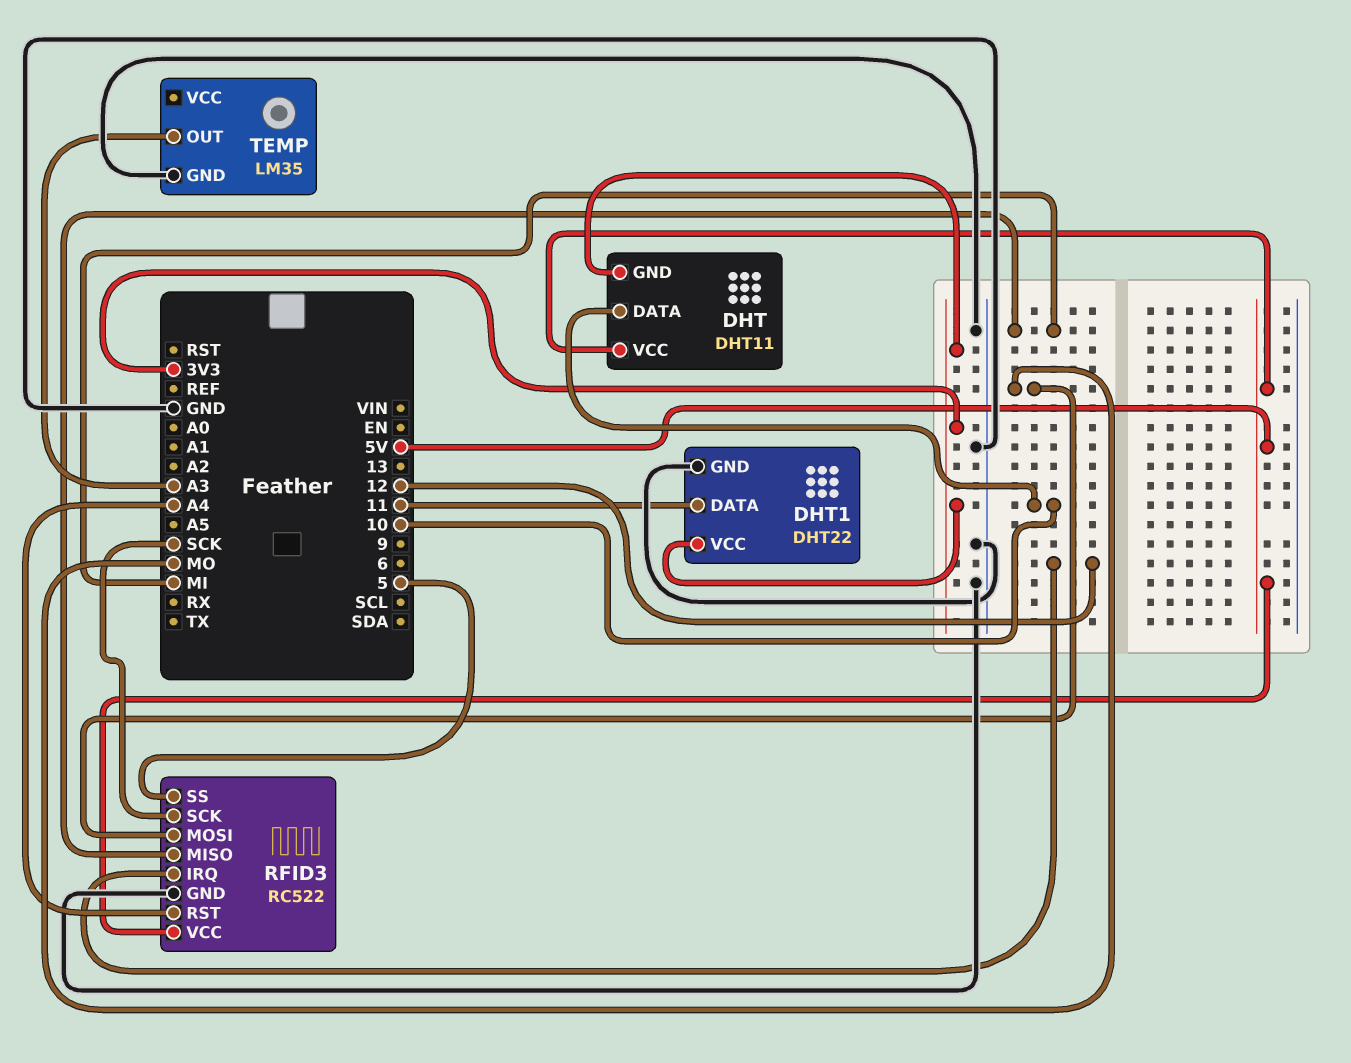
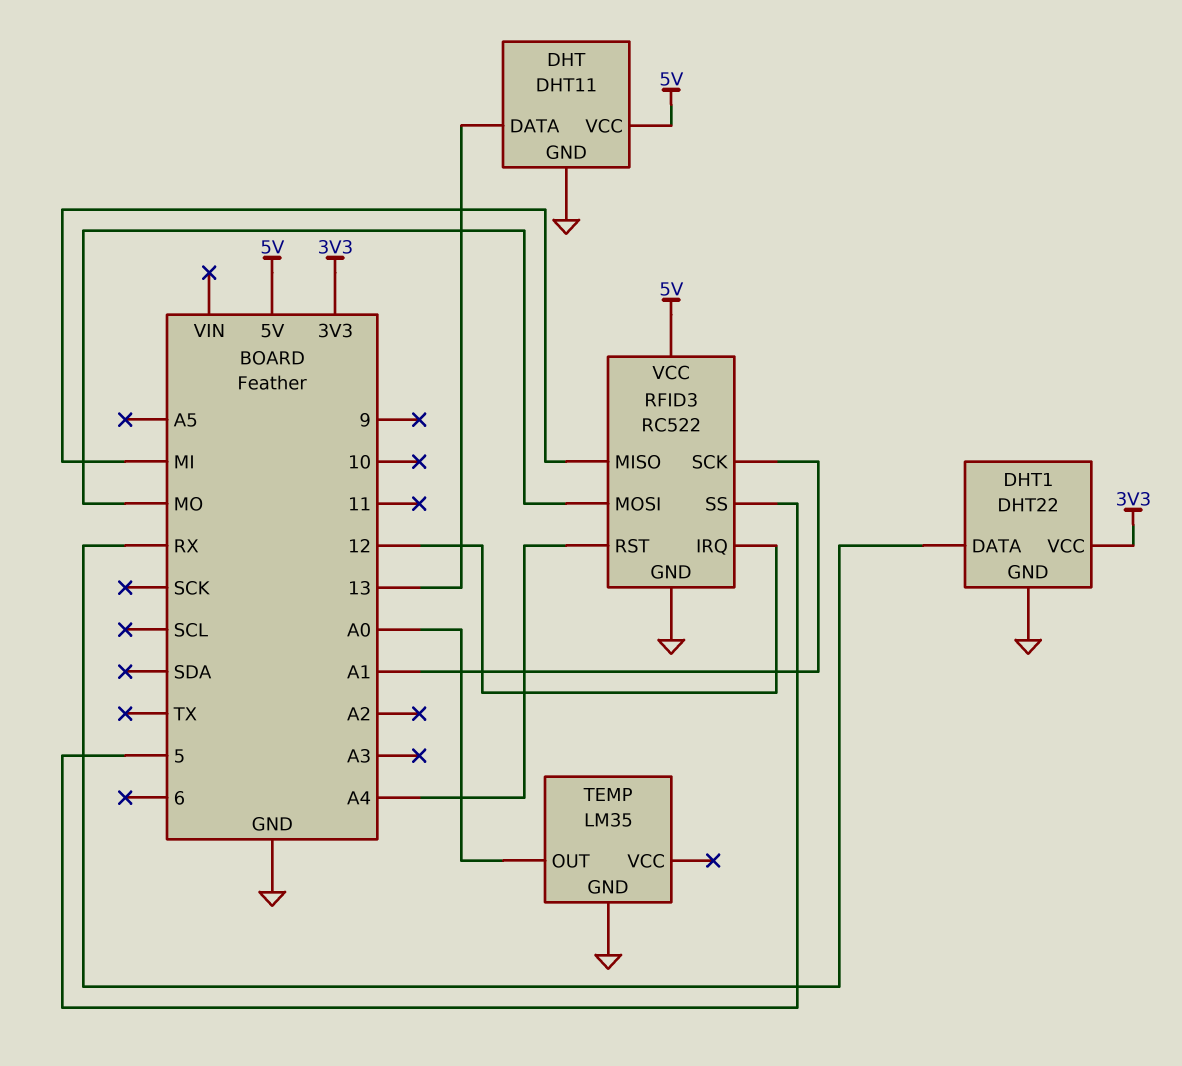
DHT pin DATA: 10 -> 13
DHT pin GND: 3V3 -> GND
DHT1 pin DATA: 11 -> RX
RFID3 pin SCK: SCK -> A1
TEMP pin OUT: A3 -> A0

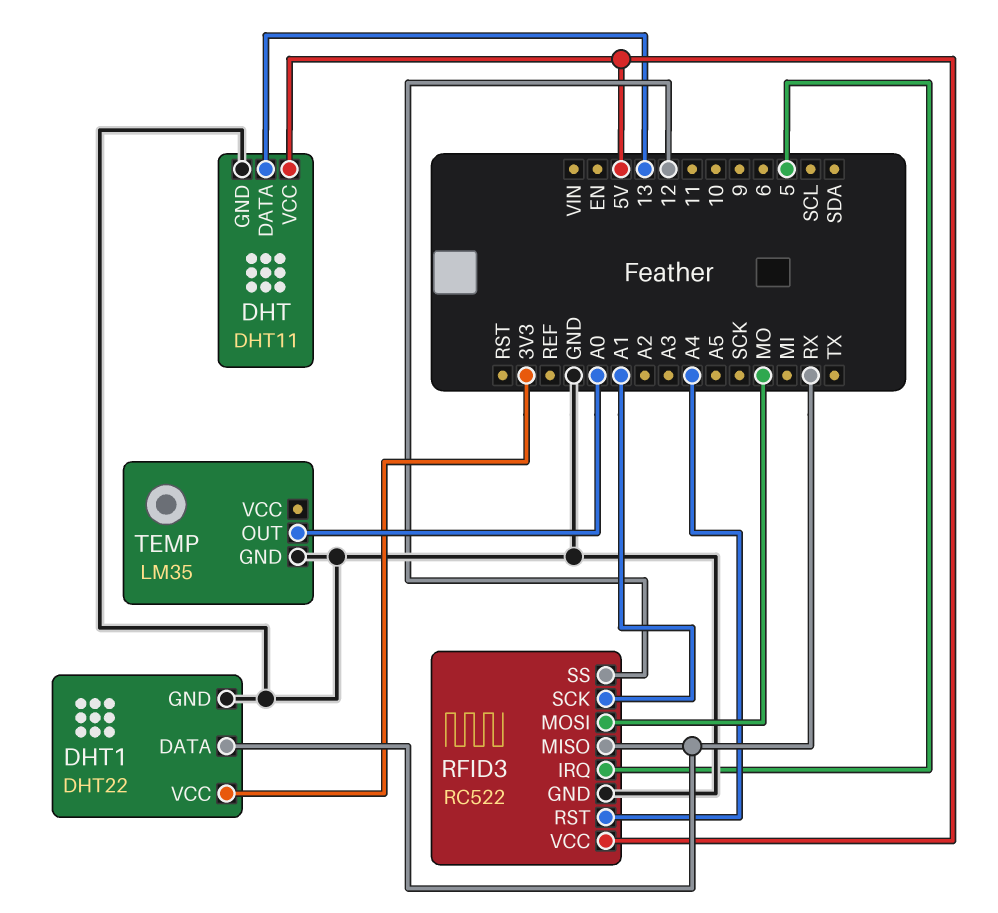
RFID3 pin IRQ: 12 -> 5
RFID3 pin MISO: MI -> RX
RFID3 pin SS: 5 -> 12

